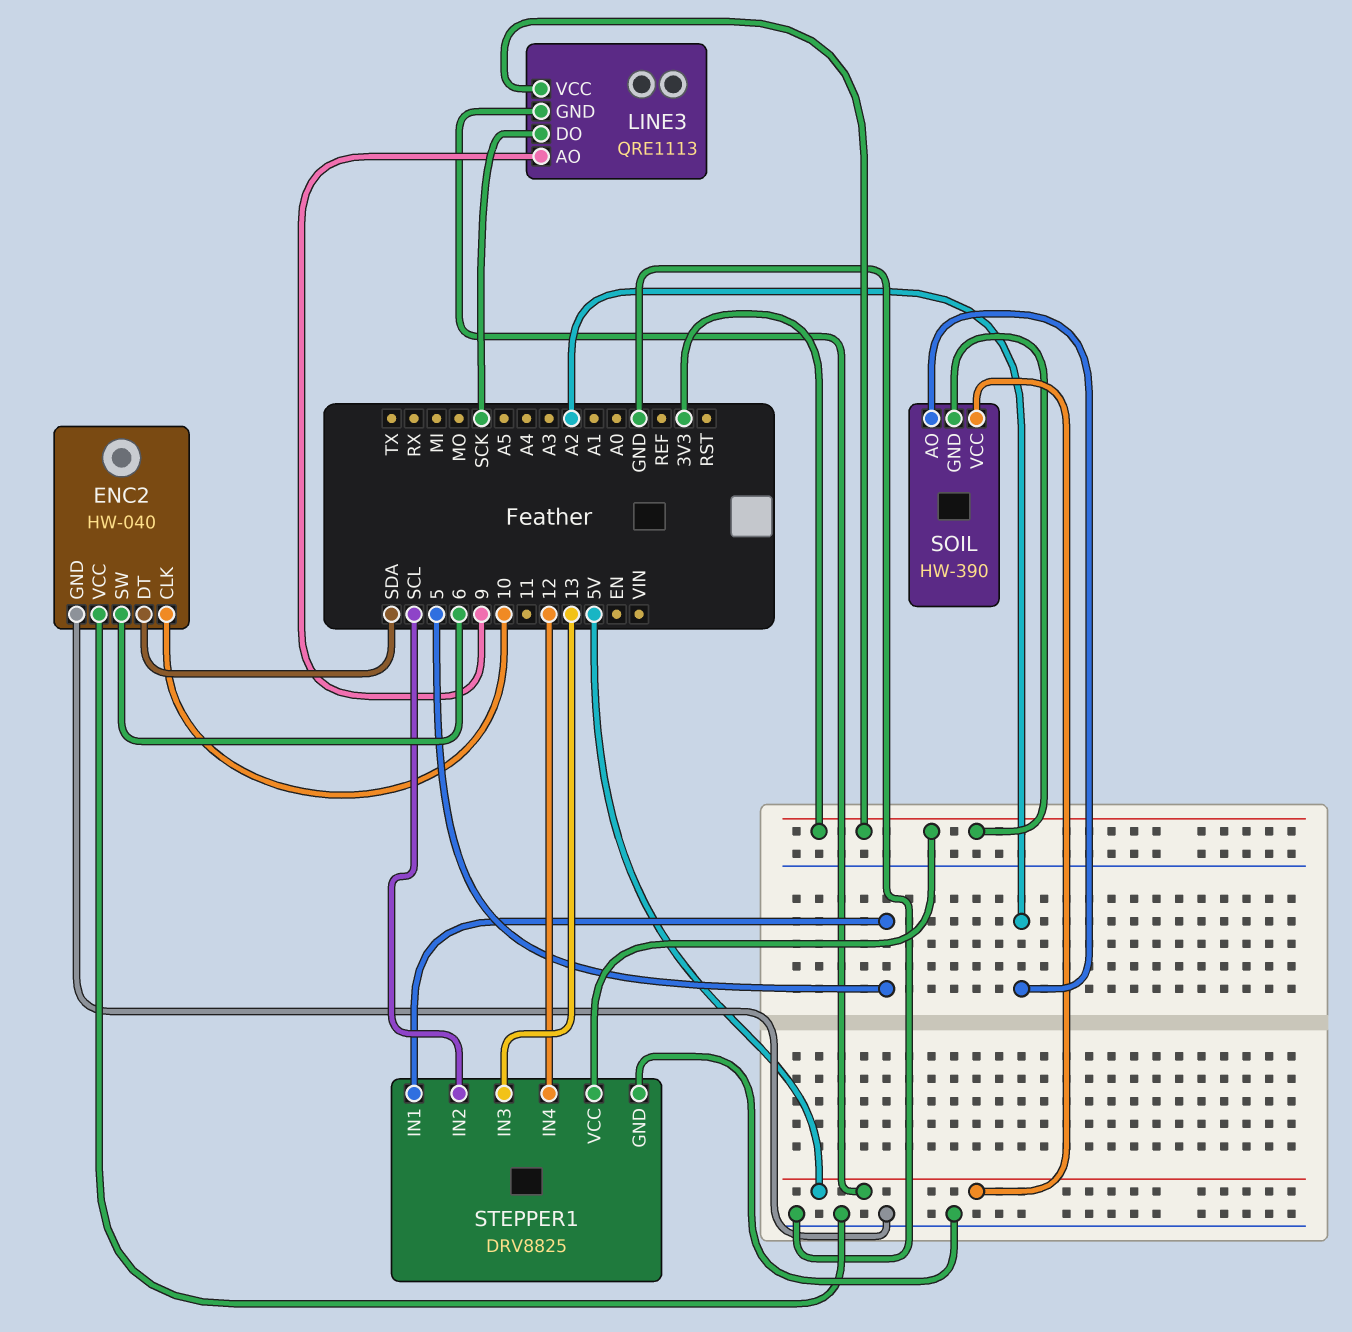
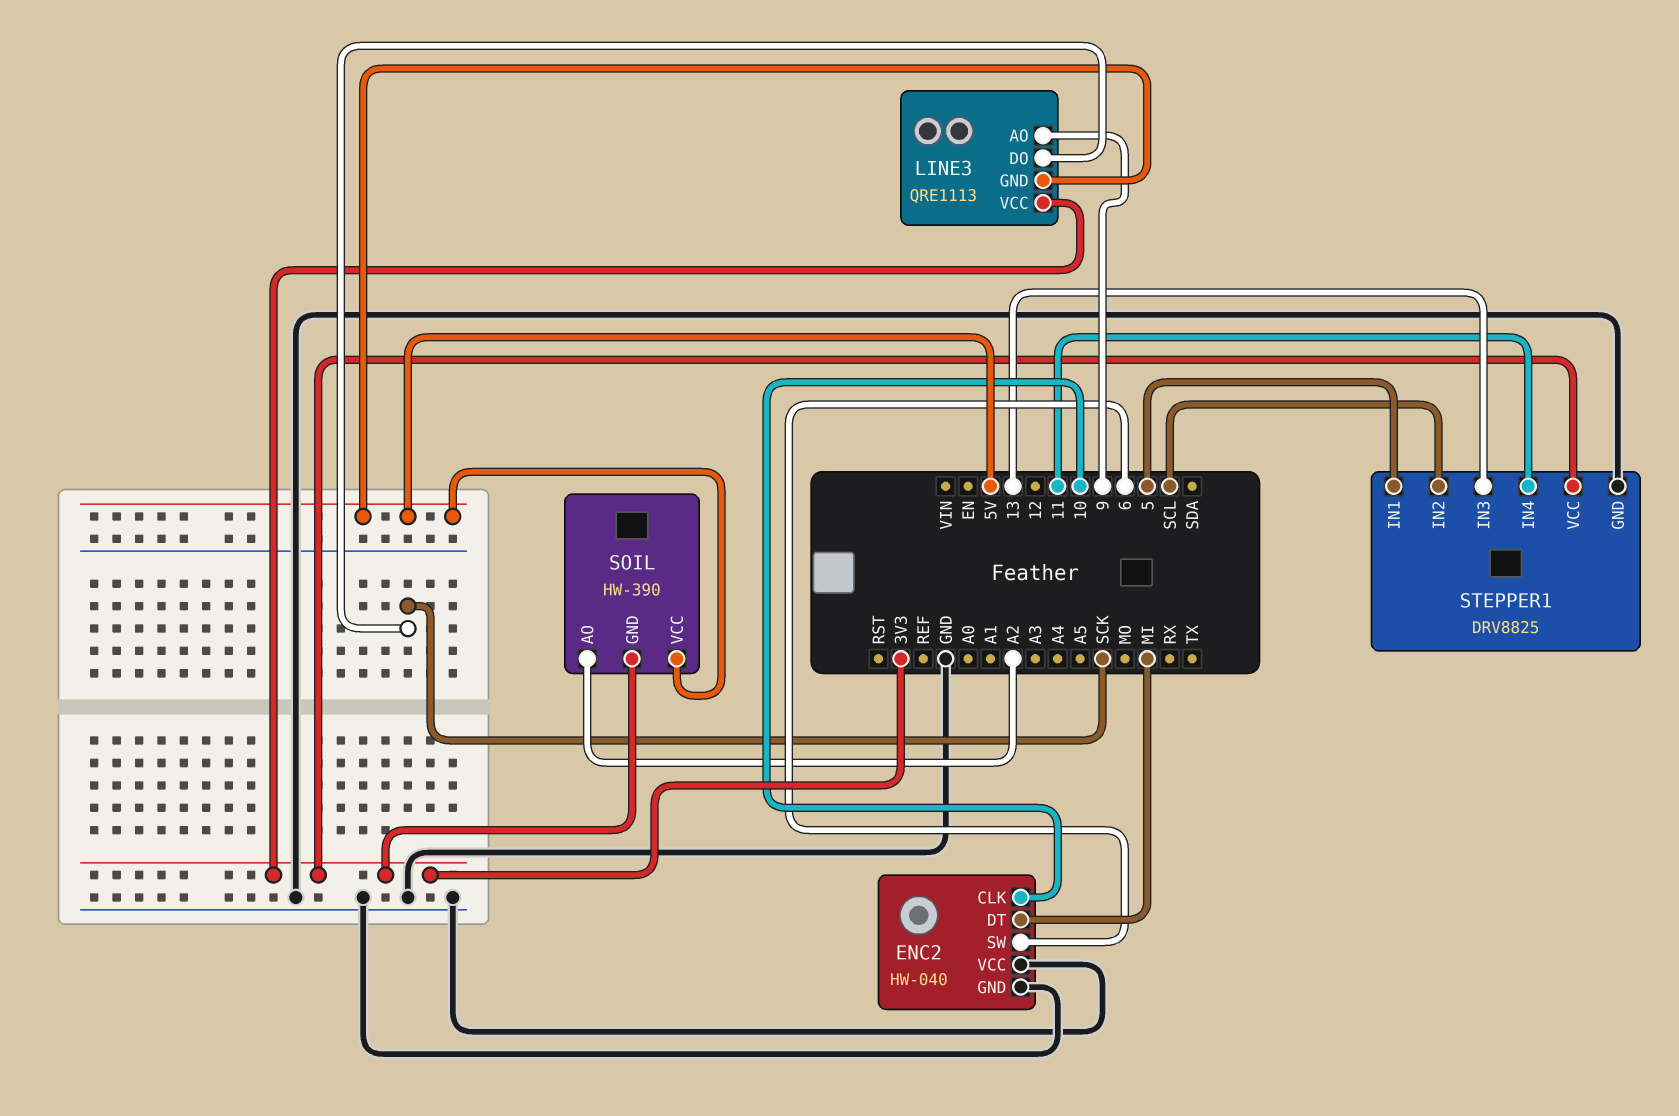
ENC2 pin DT: SDA -> MI
STEPPER1 pin IN4: 12 -> 11

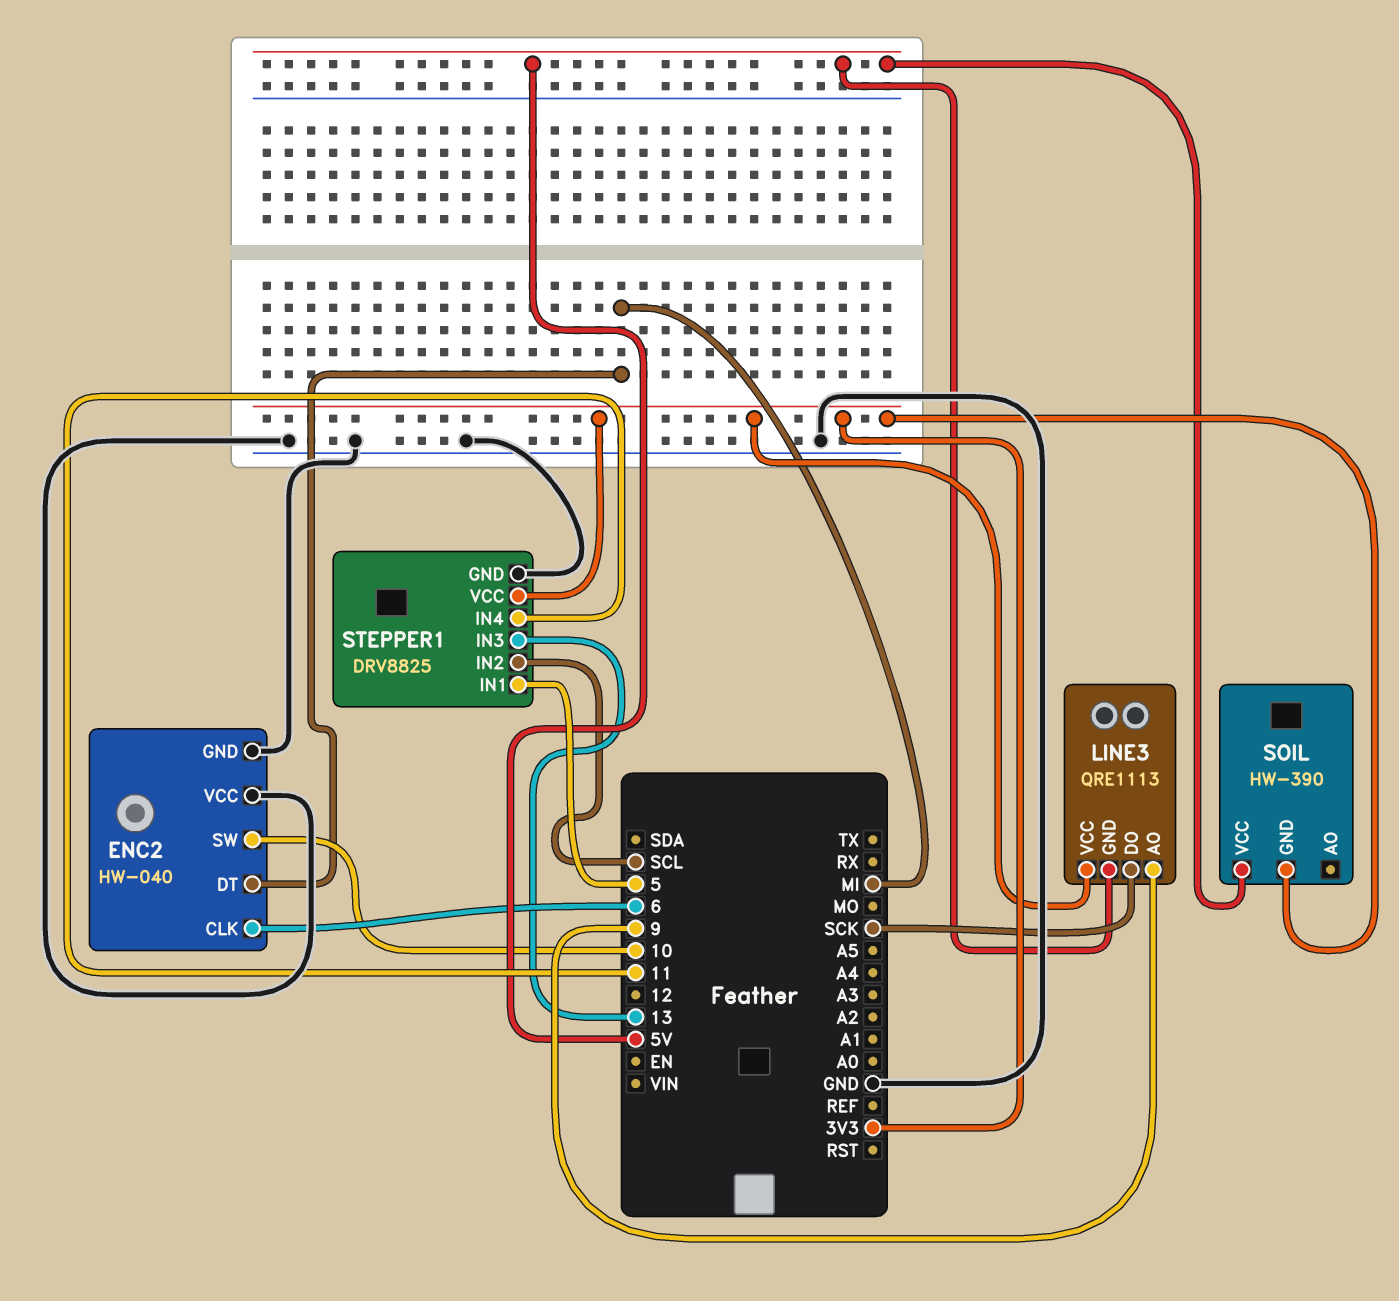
ENC2 pin CLK: 10 -> 6
ENC2 pin SW: 6 -> 10
SOIL pin AO: A2 -> none

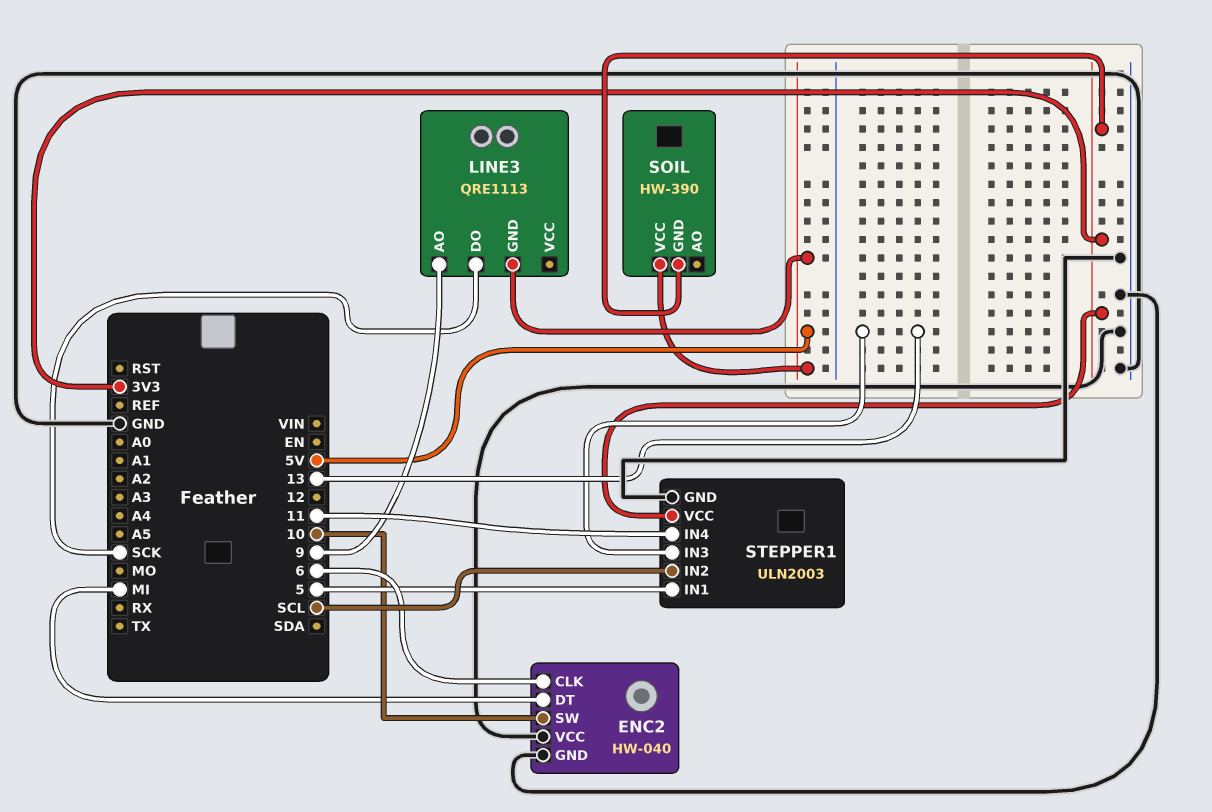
LINE3 pin VCC: 3V3 -> none
STEPPER1: DRV8825 -> ULN2003

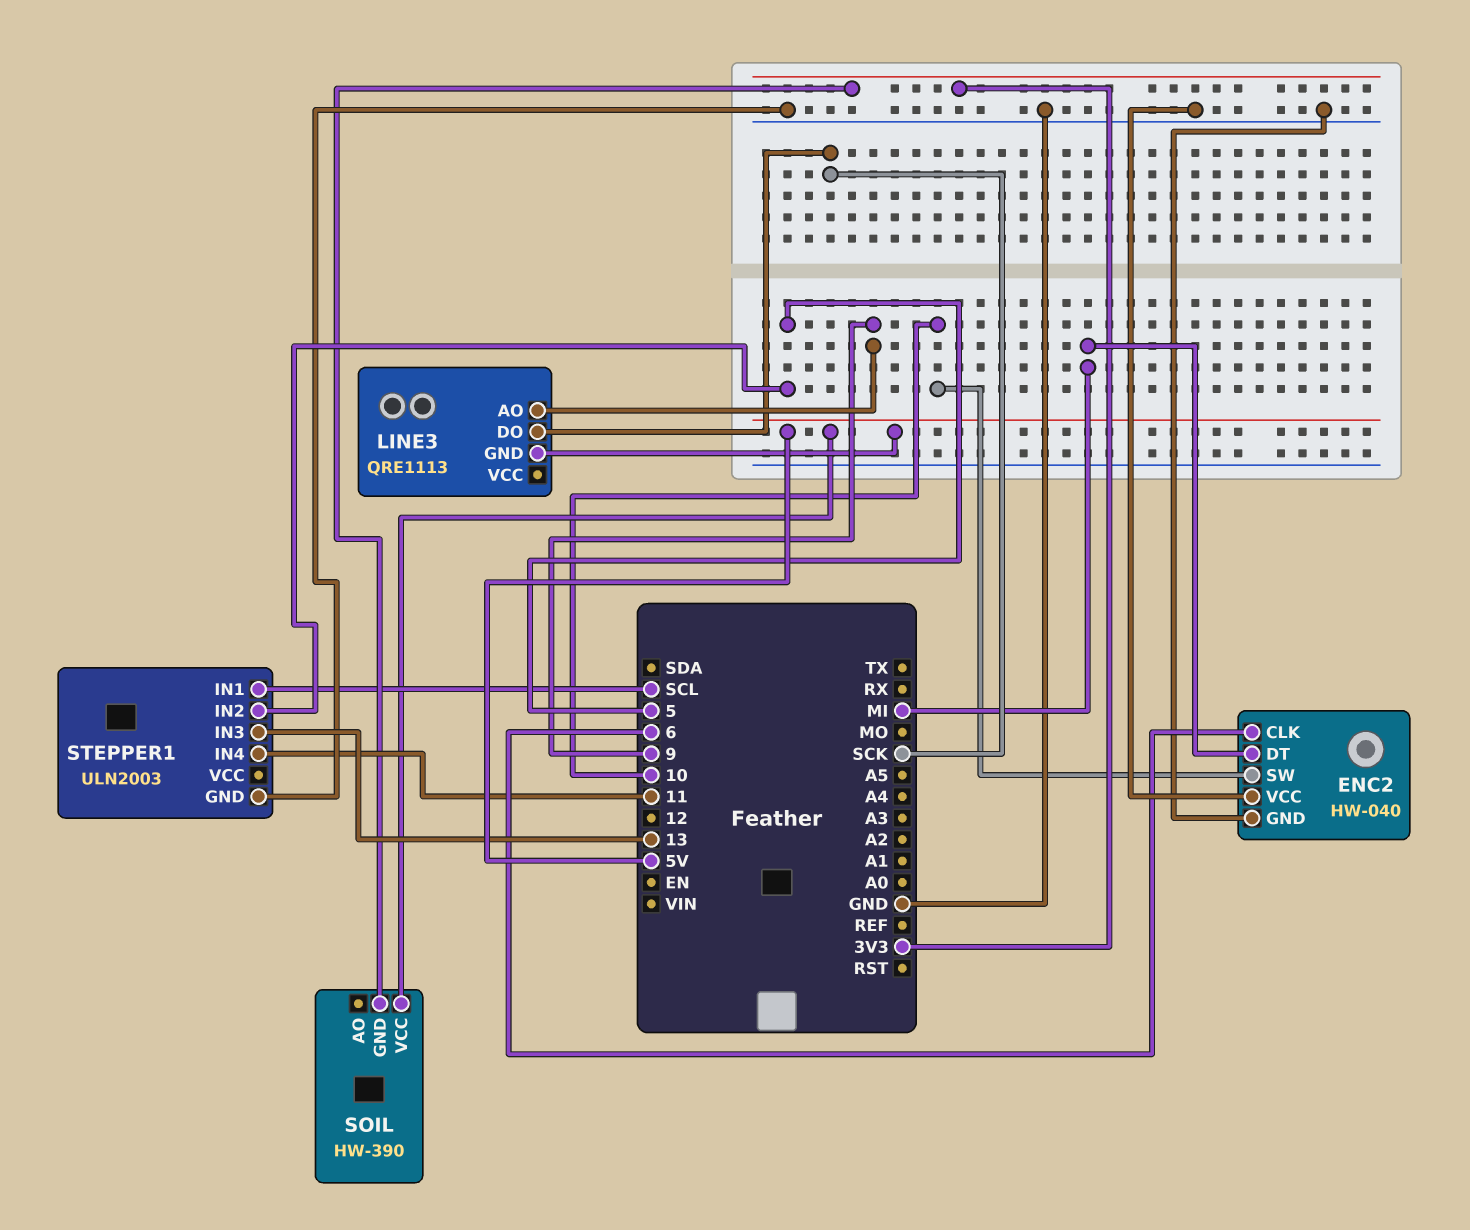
STEPPER1 pin IN1: 5 -> SCL
STEPPER1 pin IN2: SCL -> 5
STEPPER1 pin VCC: 3V3 -> none

